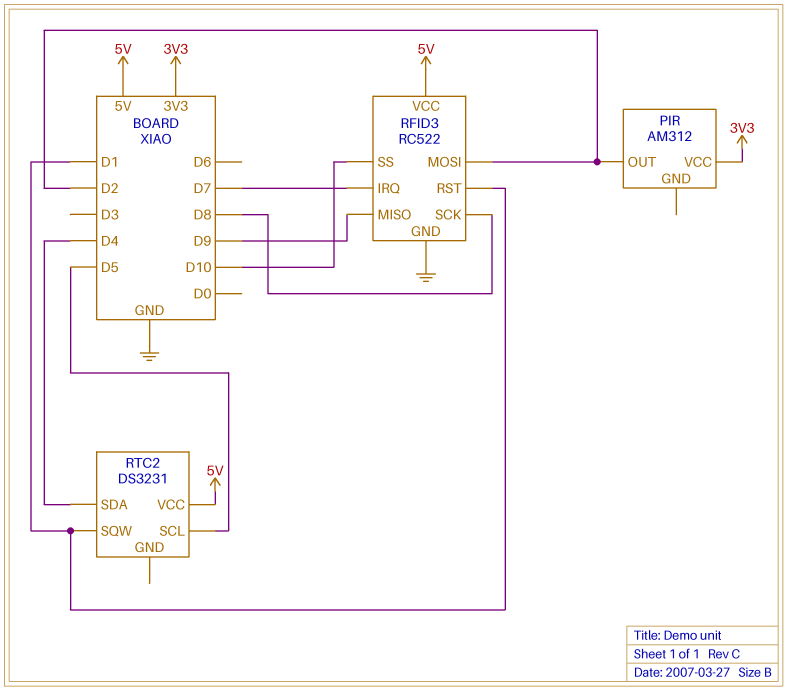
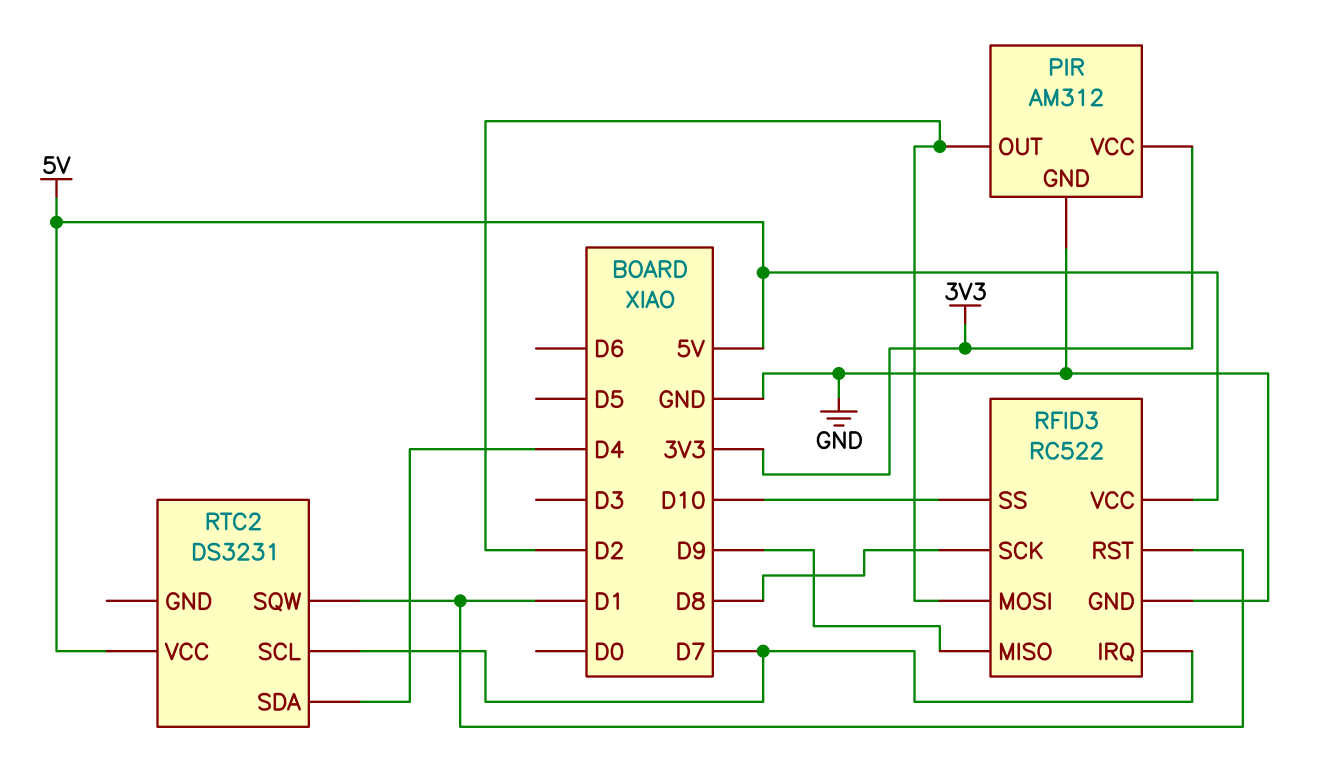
PIR pin GND: none -> GND
RTC2 pin SCL: D5 -> D7

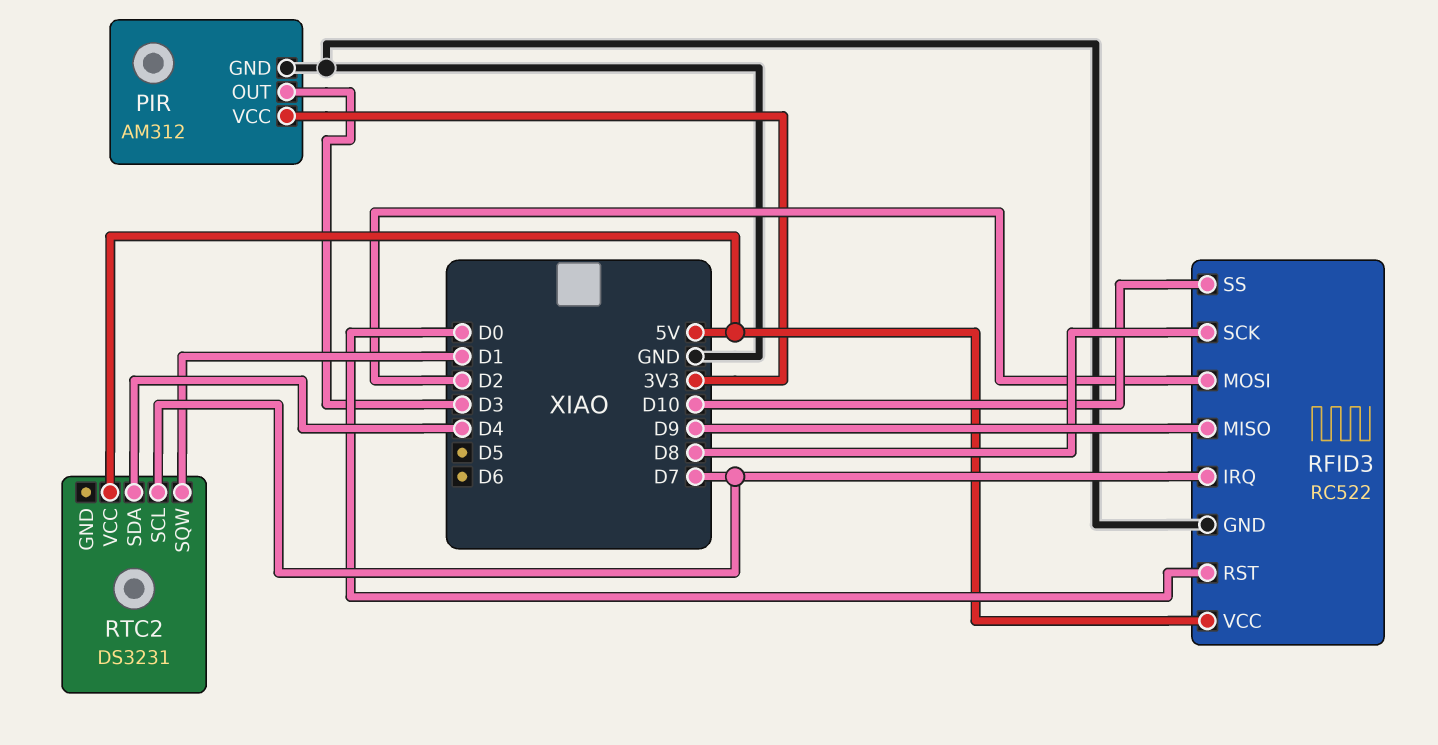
PIR pin OUT: D2 -> D3
RFID3 pin RST: D1 -> D0

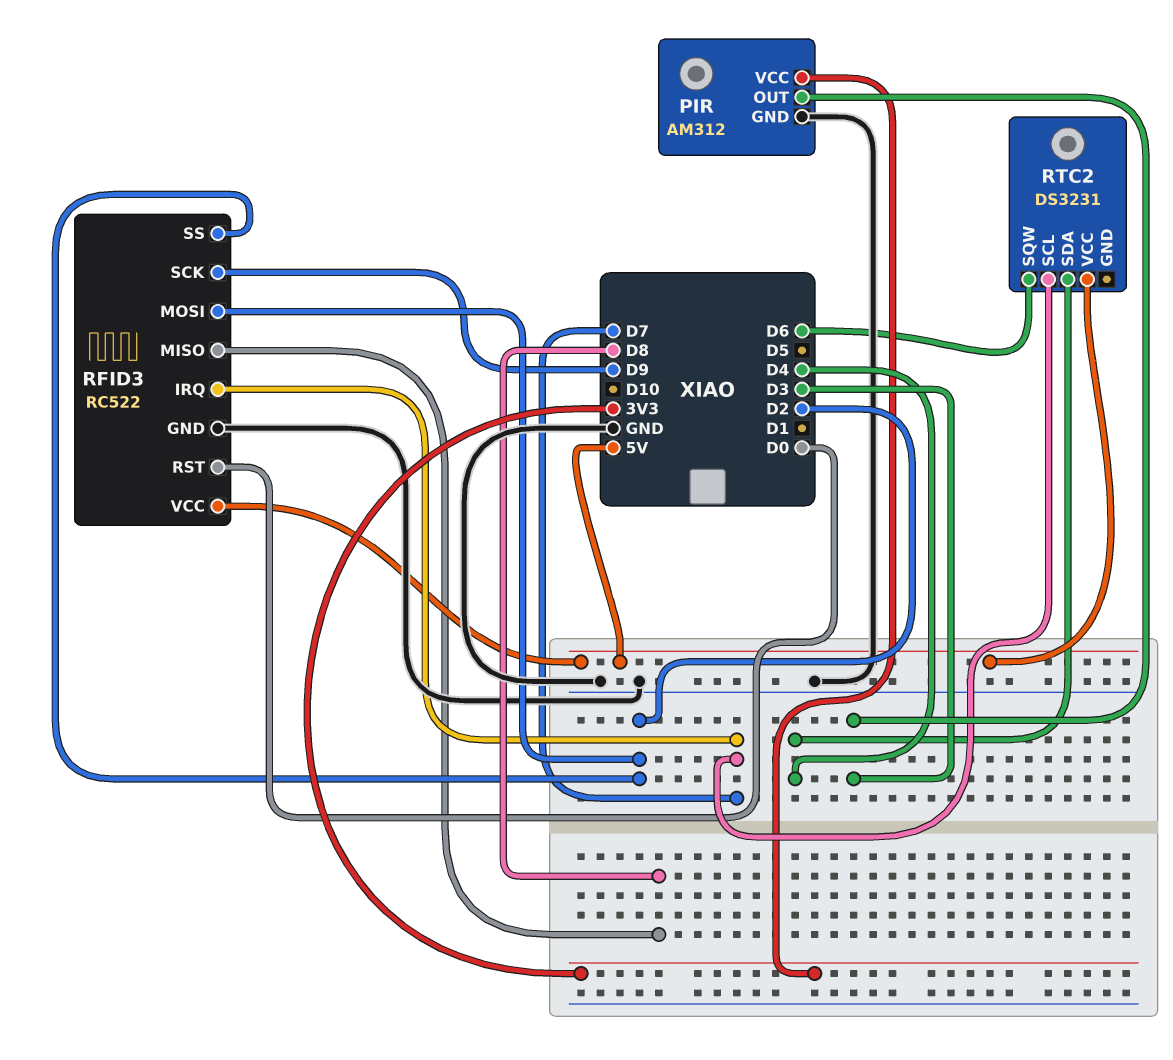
RFID3 pin MISO: D9 -> D8
RFID3 pin SCK: D8 -> D9
RFID3 pin SS: D10 -> D2
RTC2 pin SQW: D1 -> D6

